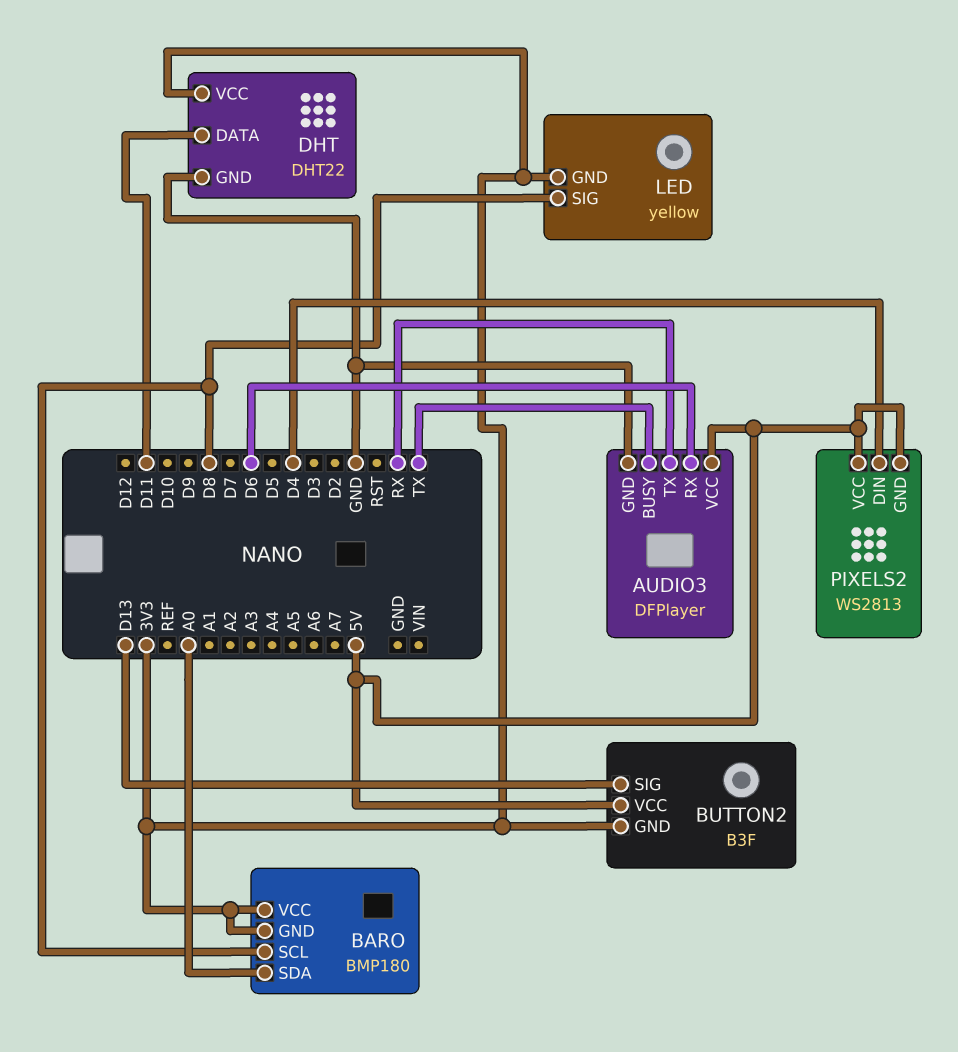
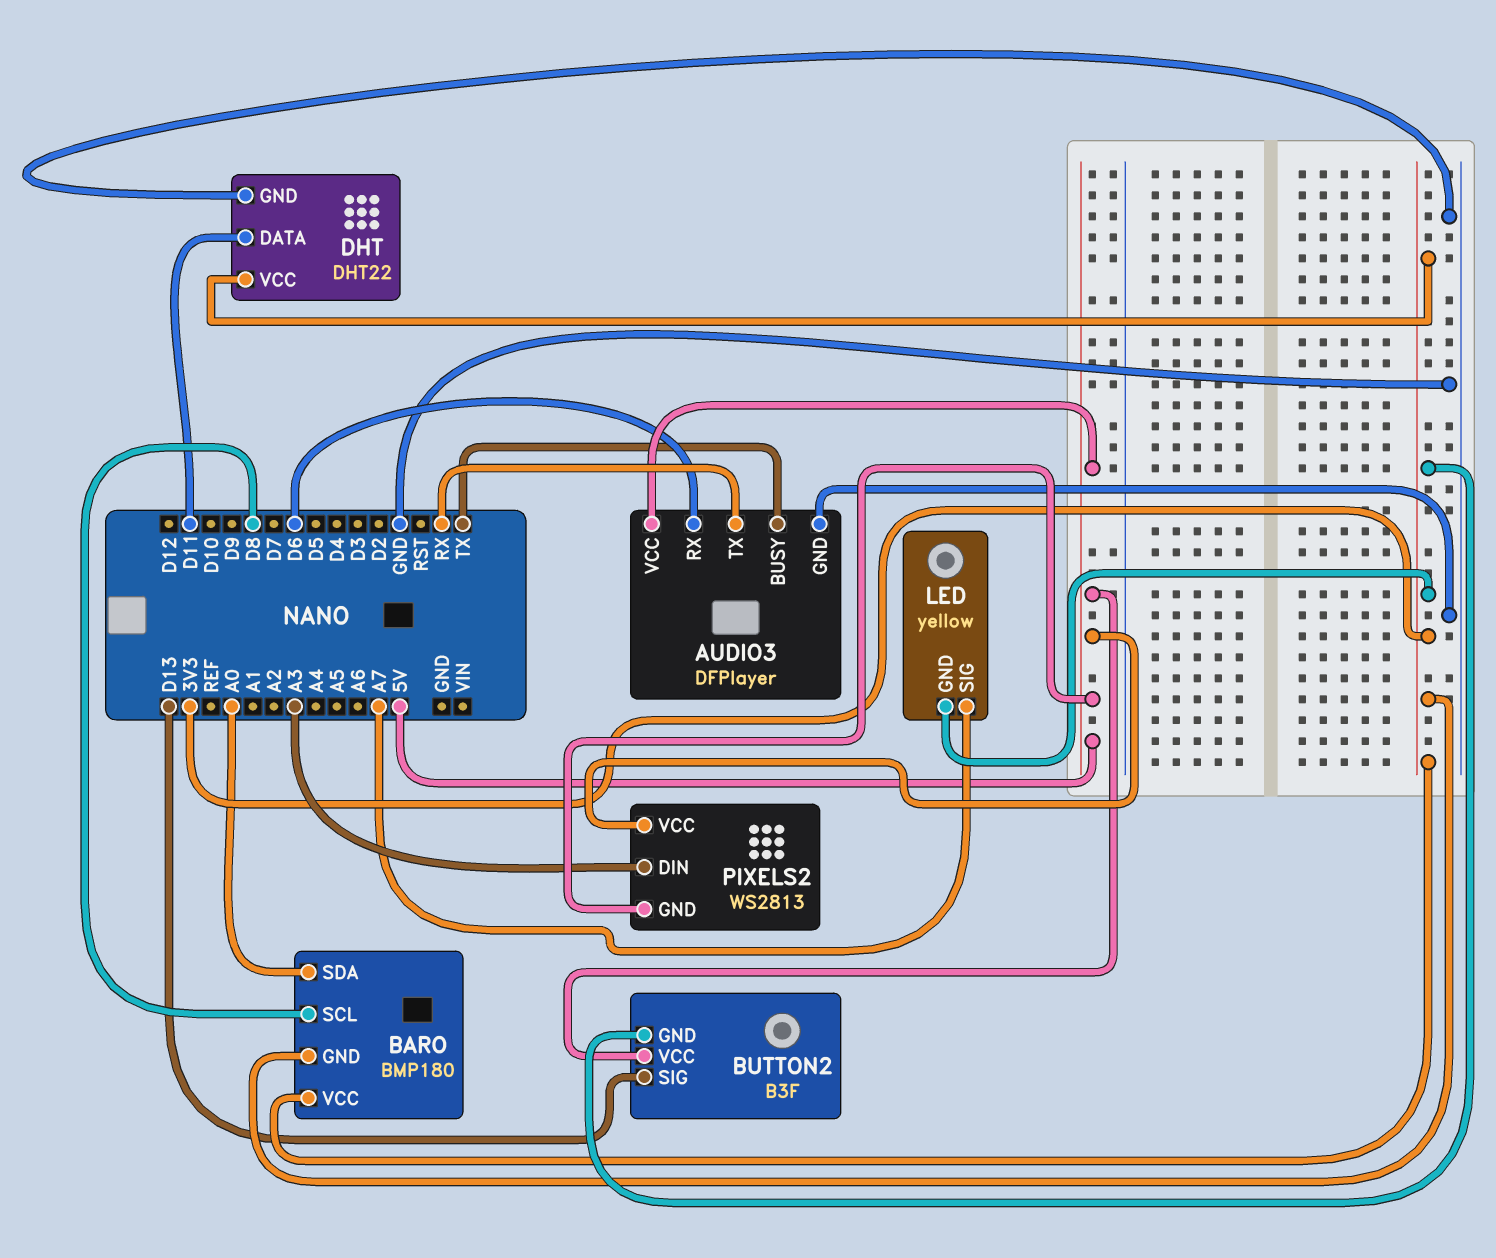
LED pin SIG: D8 -> A7
PIXELS2 pin DIN: D4 -> A3

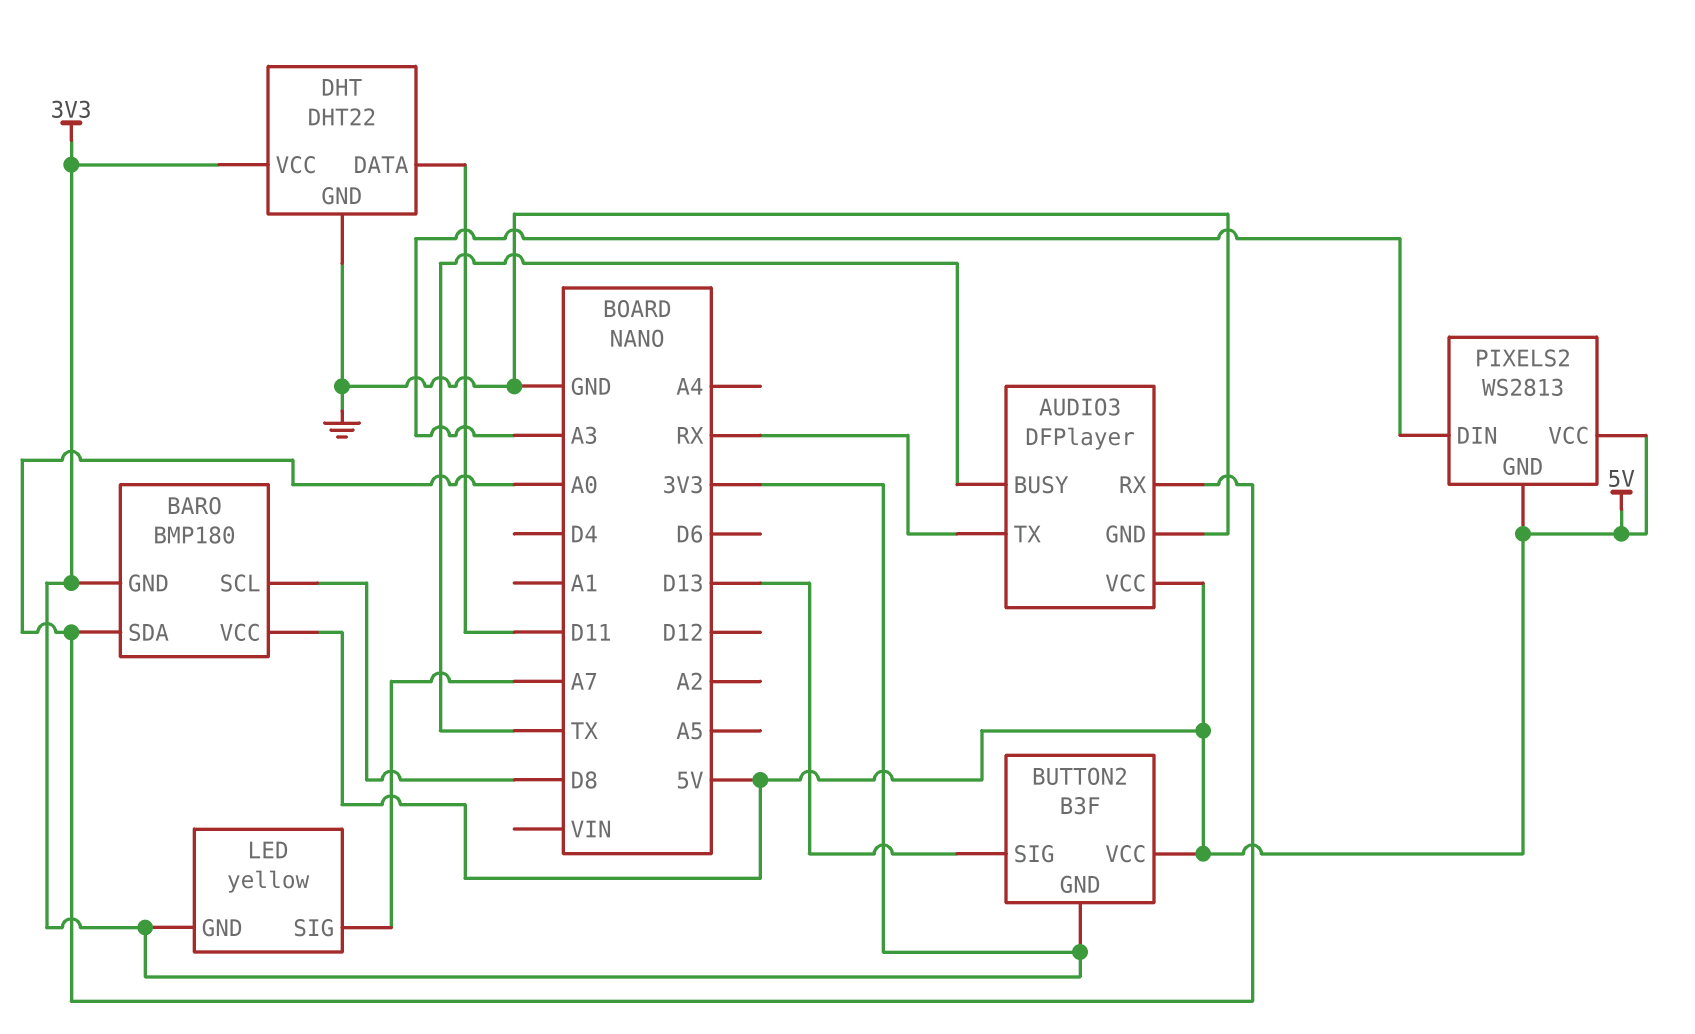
AUDIO3 pin RX: D6 -> A0
BARO pin VCC: 3V3 -> 5V

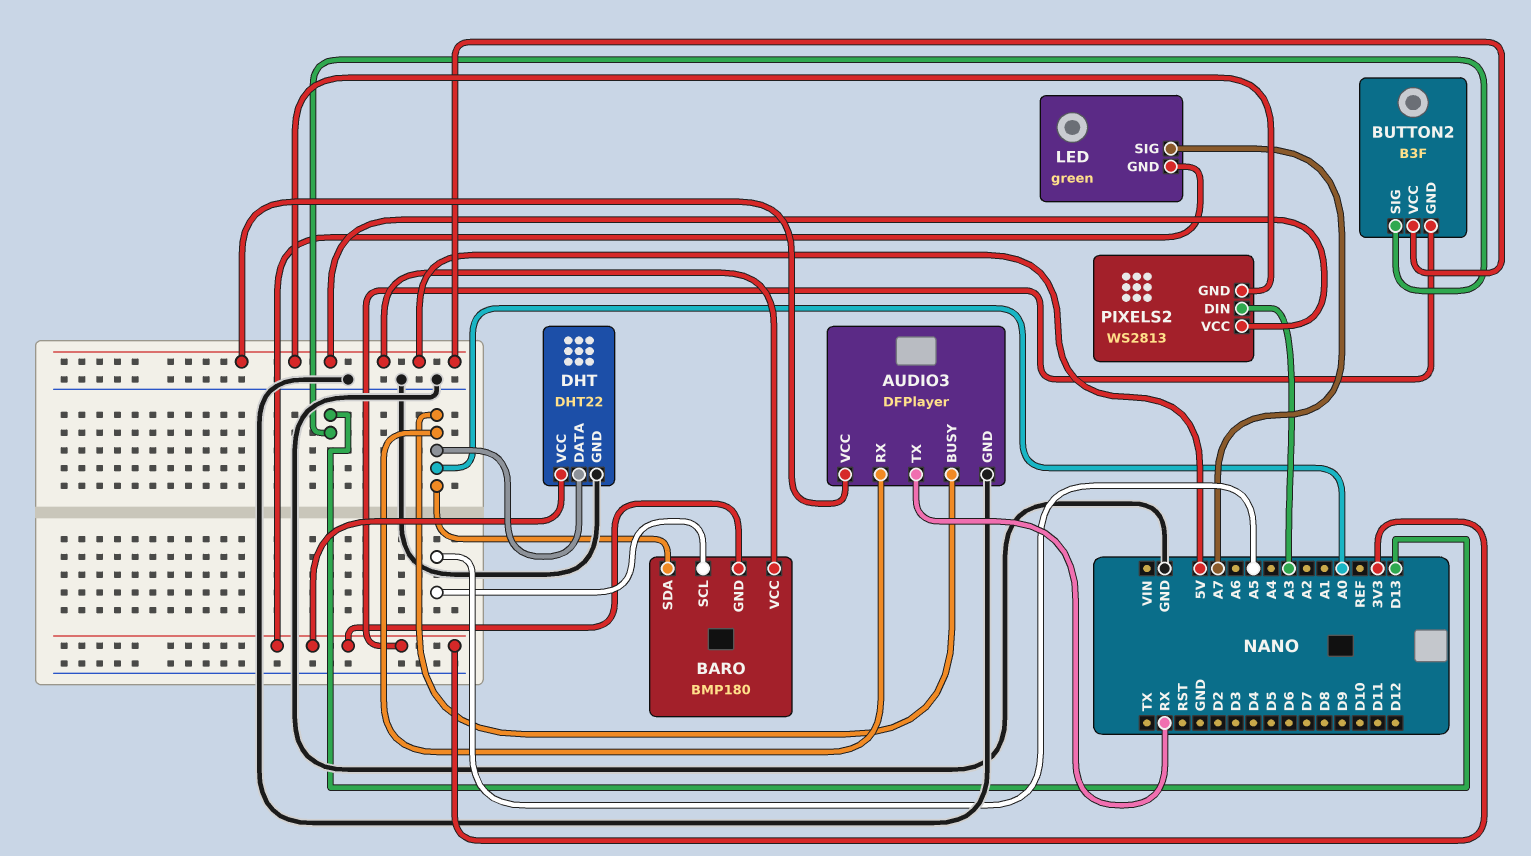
AUDIO3 pin BUSY: TX -> A0
BARO pin SCL: D8 -> A5
DHT pin DATA: D11 -> A0
LED: yellow -> green

